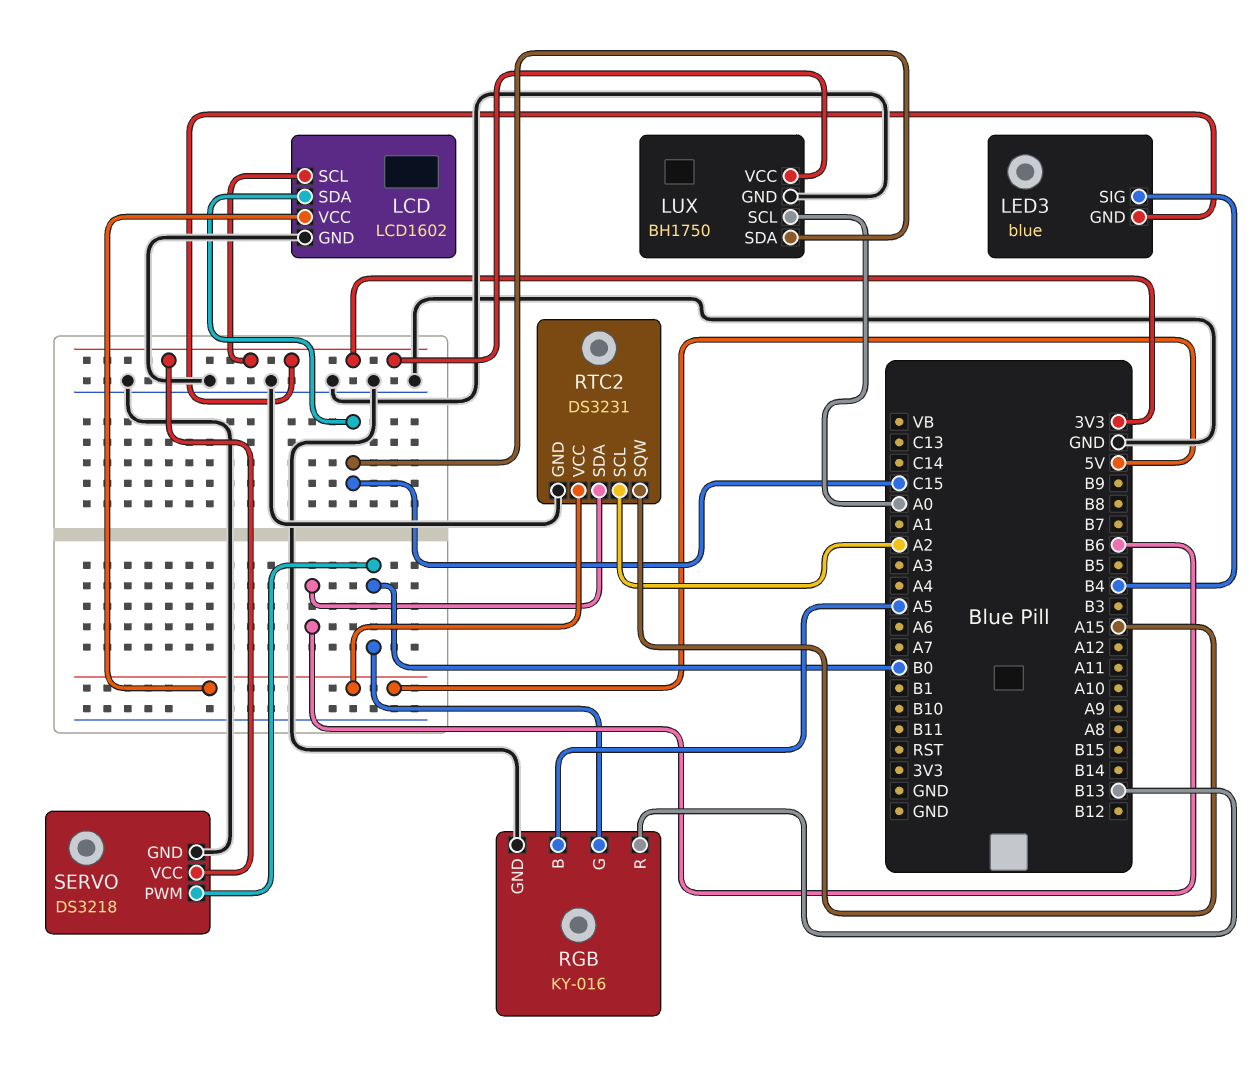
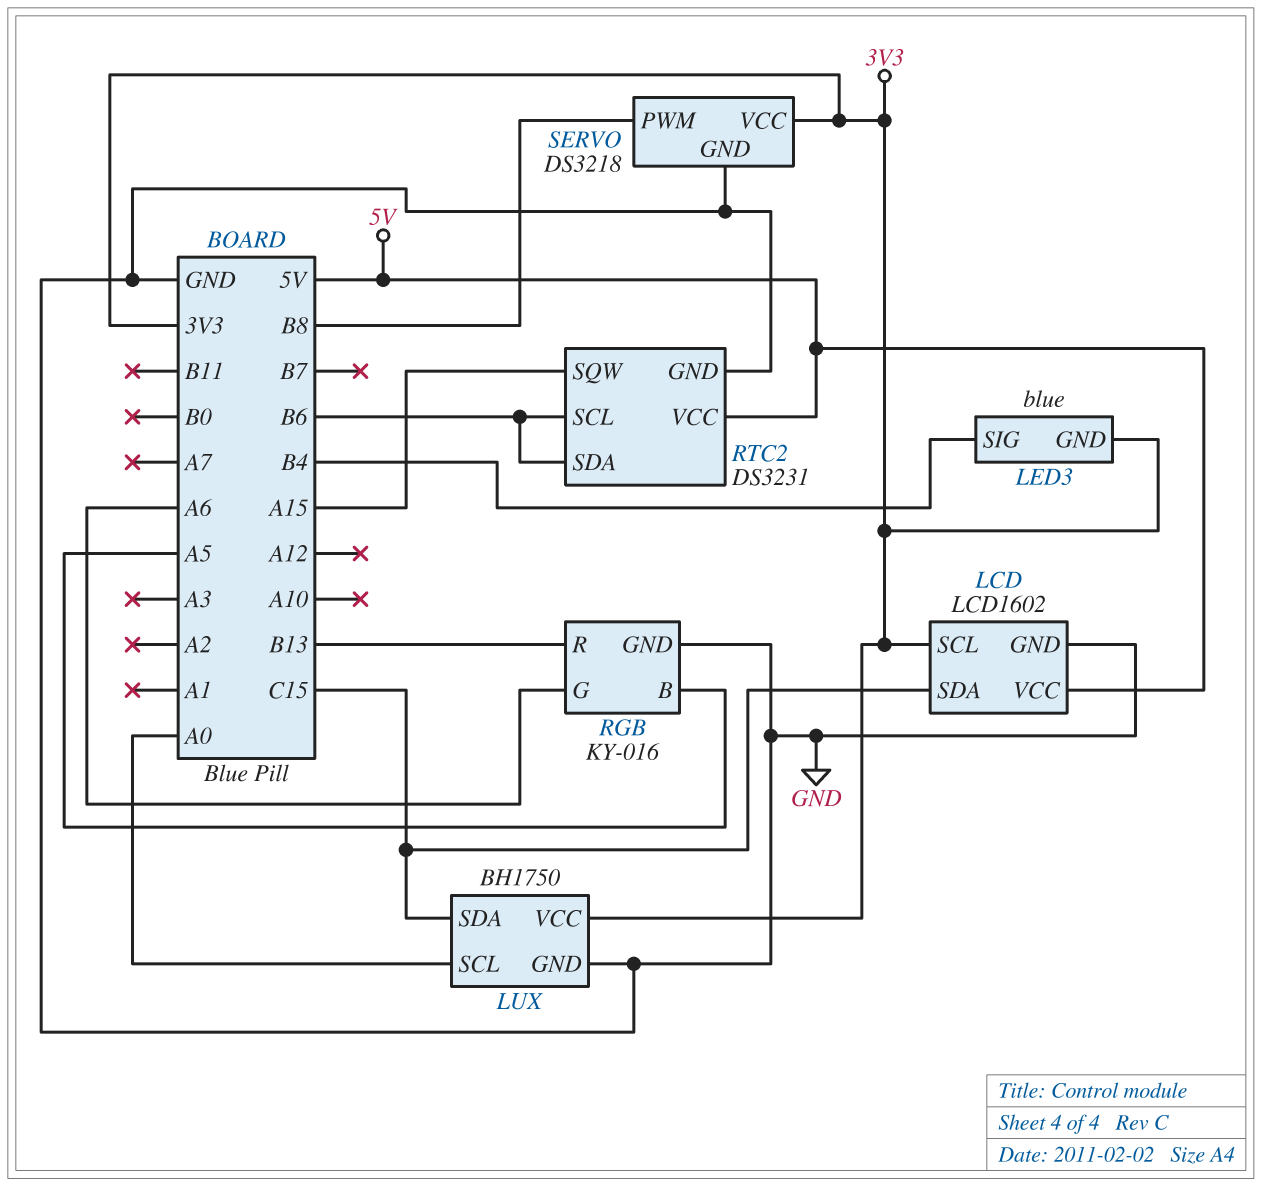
RGB pin G: B0 -> A6
RTC2 pin SCL: A2 -> B6
SERVO pin PWM: B0 -> B8

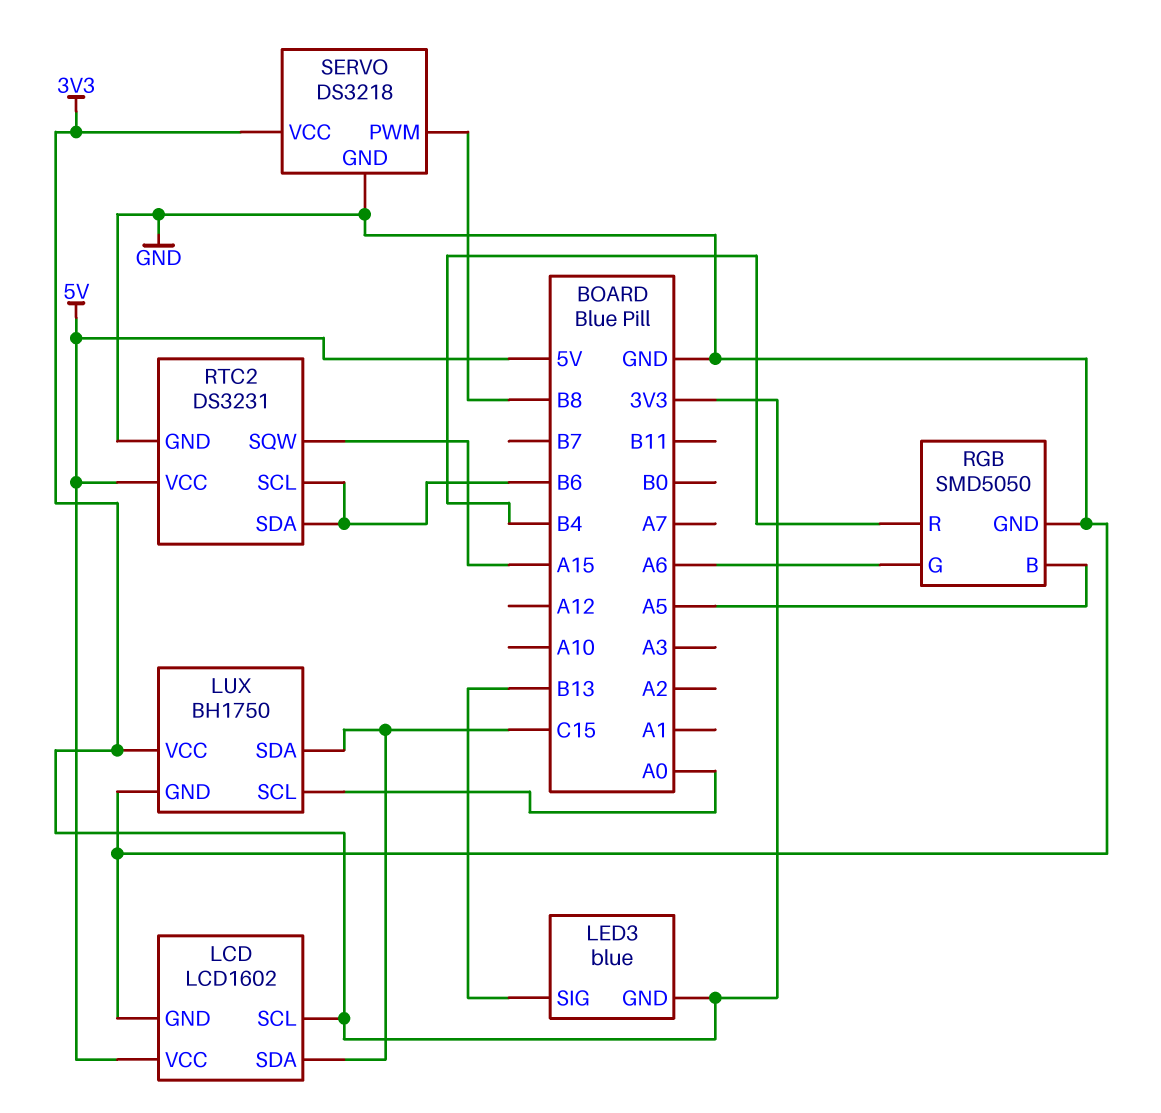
LED3 pin SIG: B4 -> B13
RGB: KY-016 -> SMD5050
RGB pin R: B13 -> B4

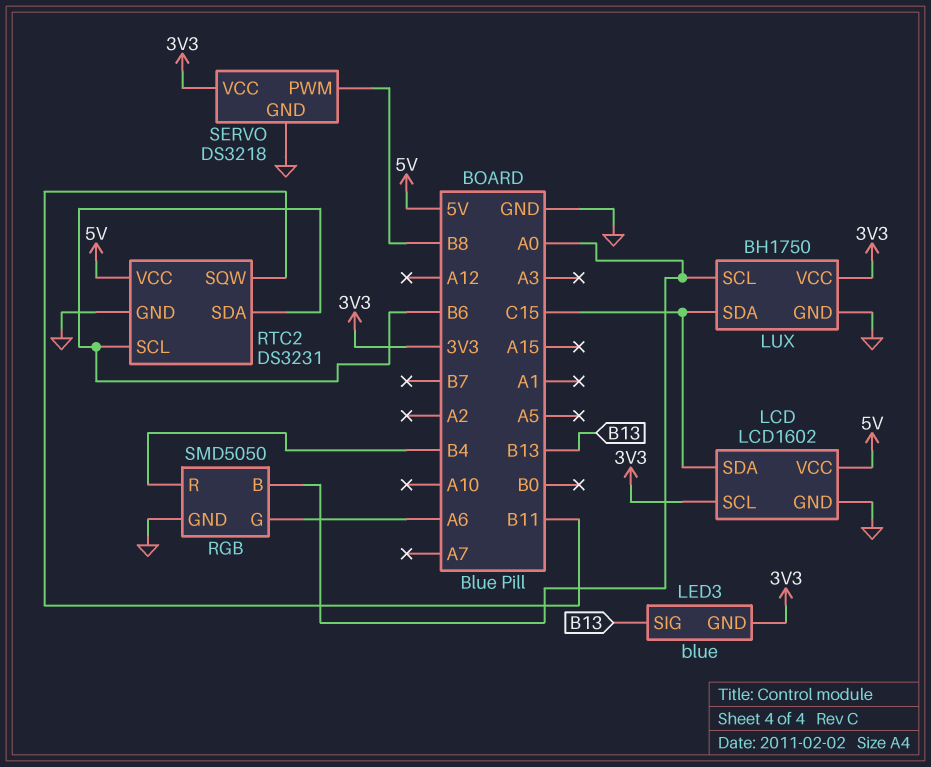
RGB pin B: A5 -> A0
RTC2 pin SQW: A15 -> B11

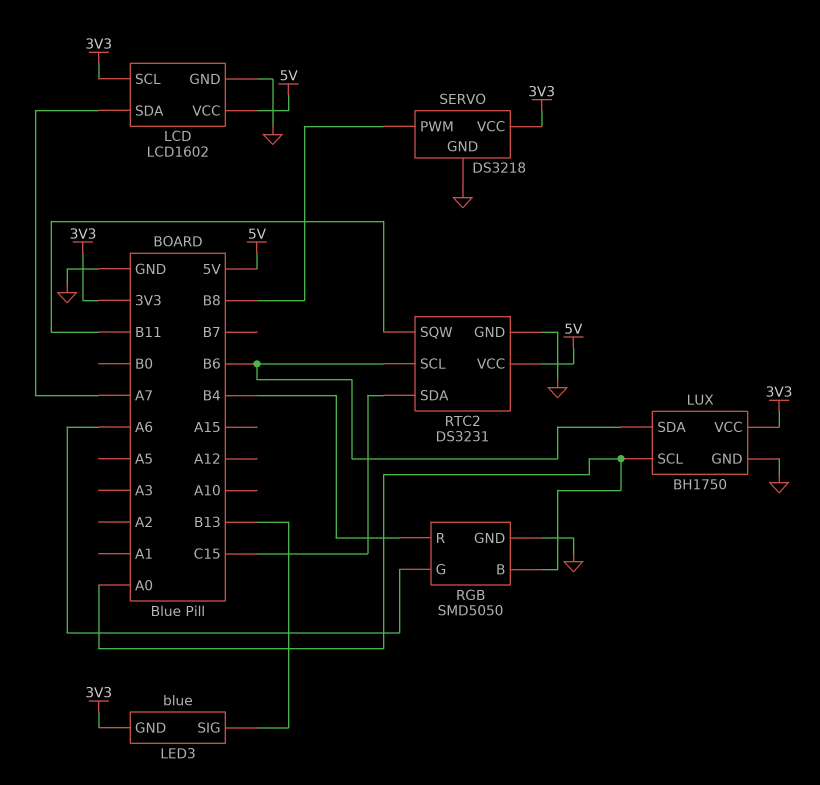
LCD pin SDA: C15 -> A7
LUX pin SDA: C15 -> B6
RTC2 pin SDA: B6 -> C15

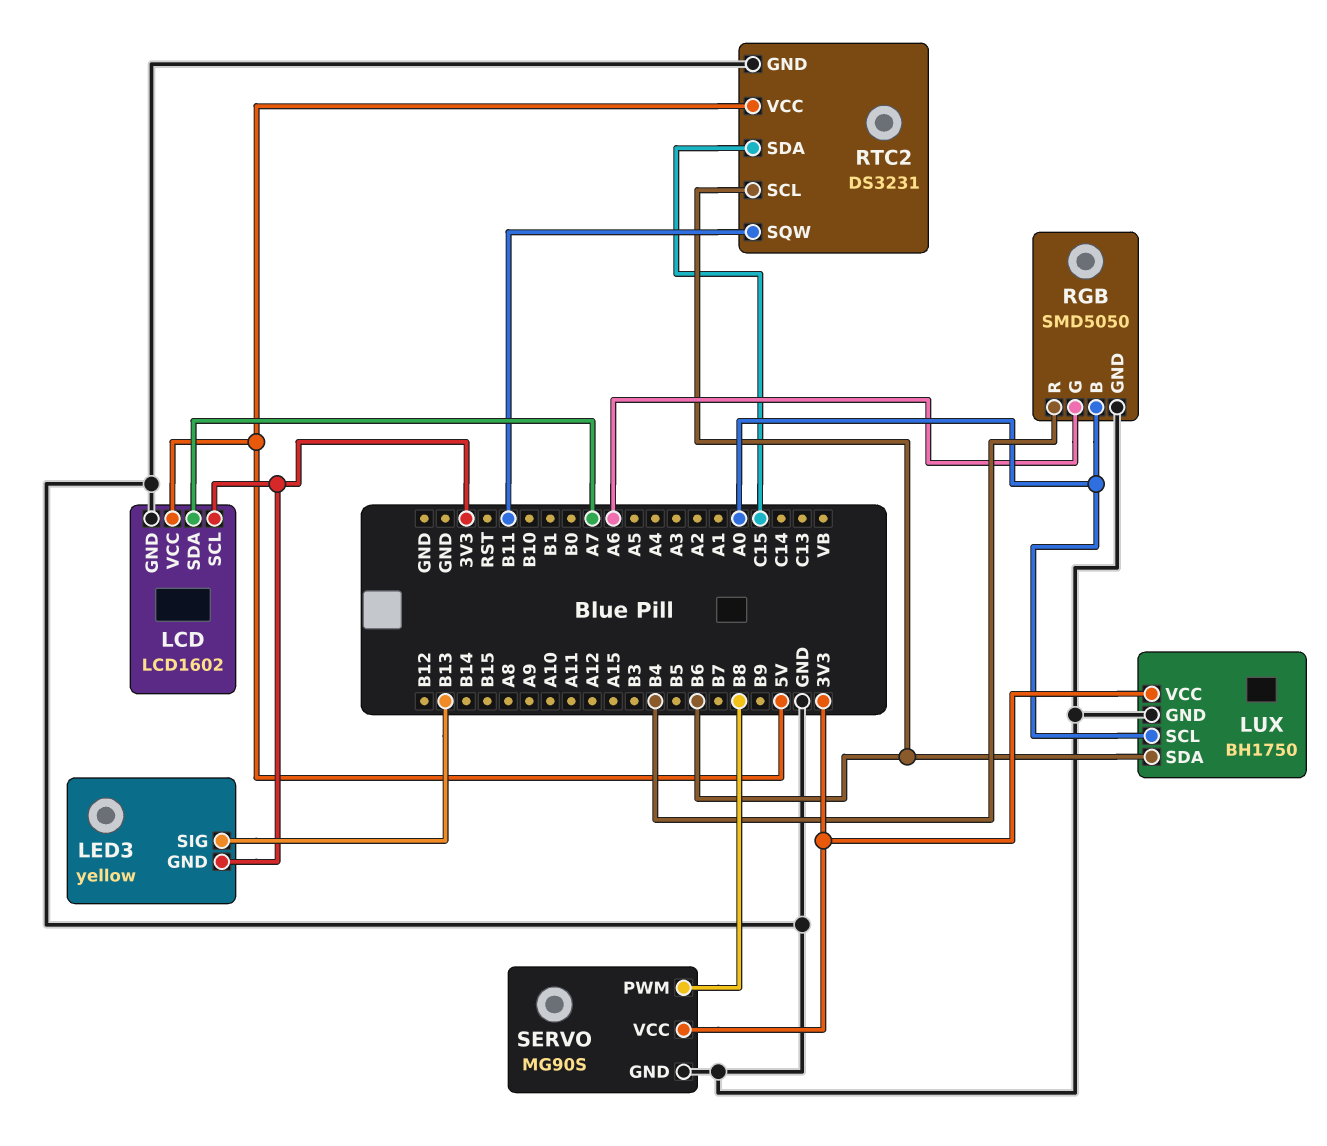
LED3: blue -> yellow
SERVO: DS3218 -> MG90S

